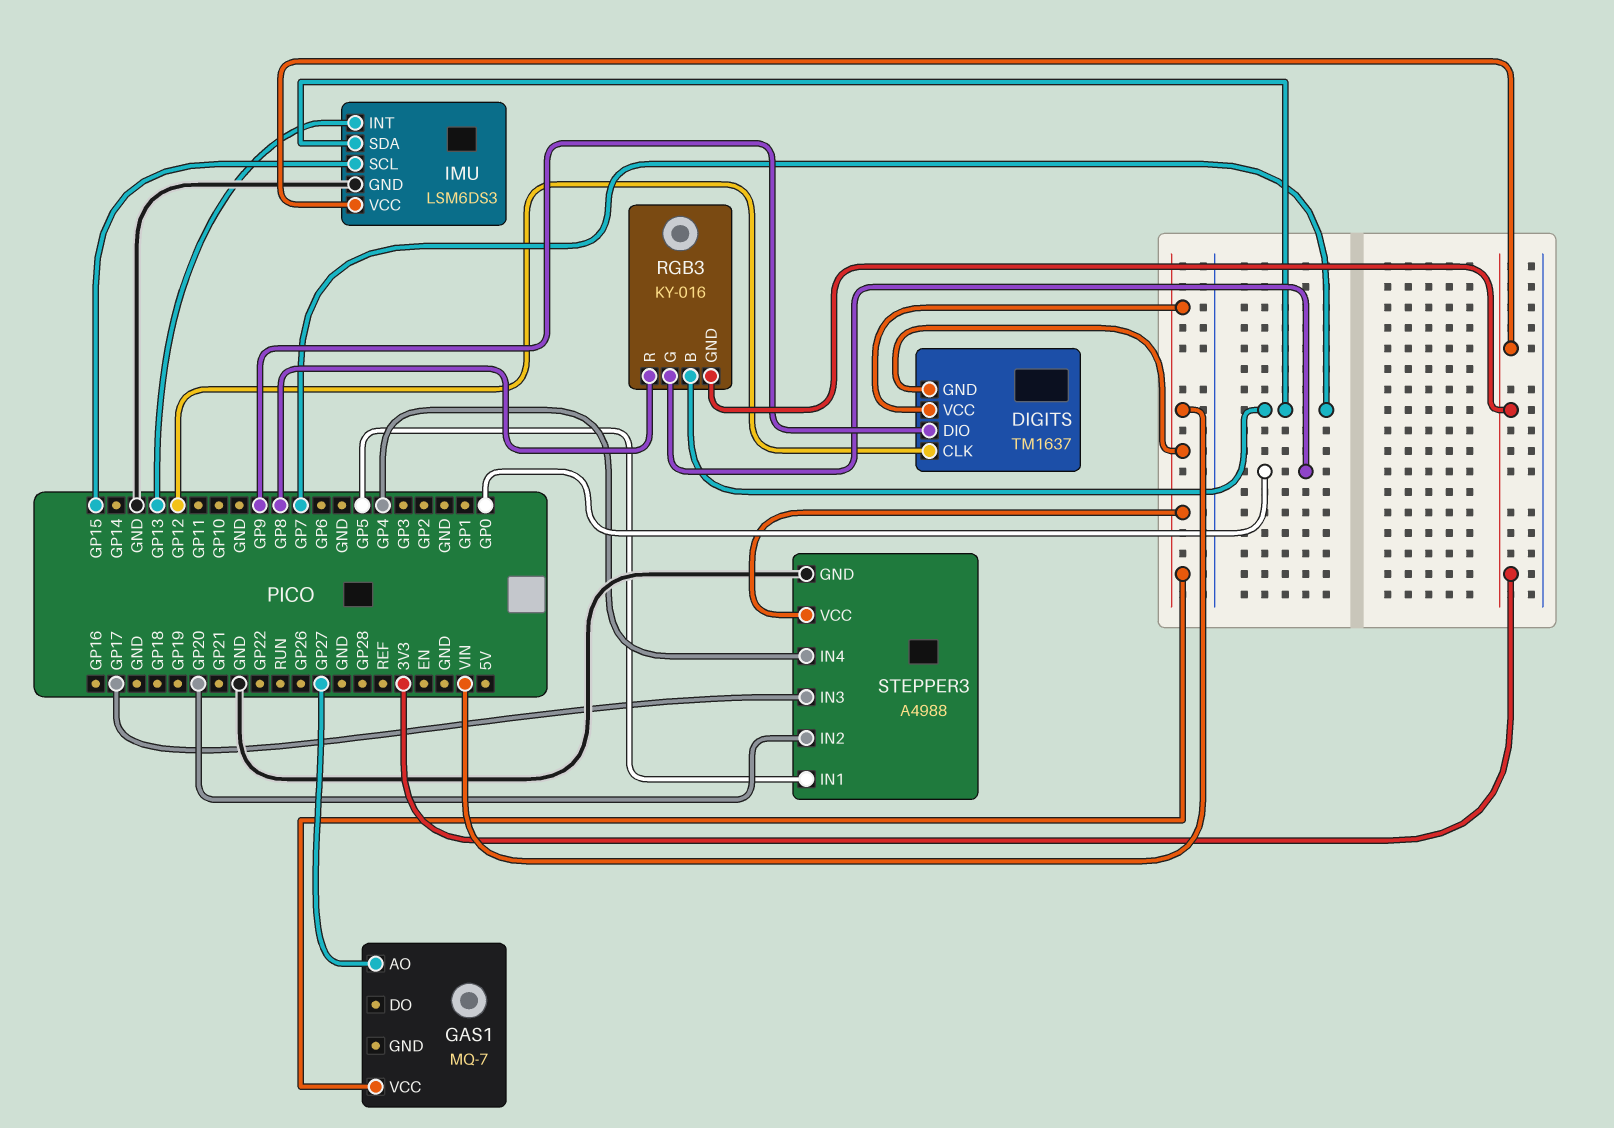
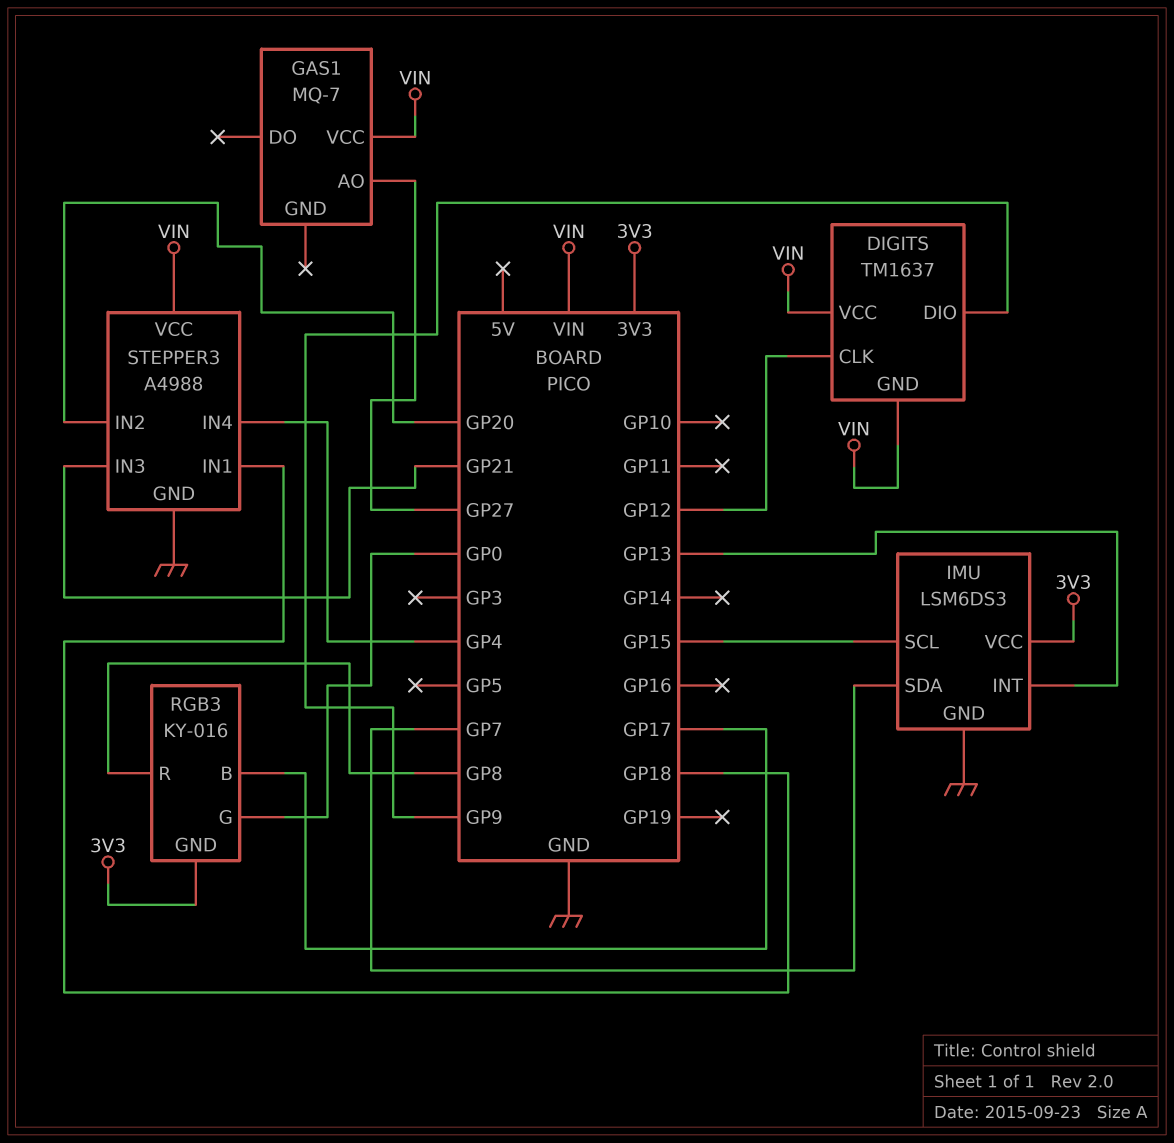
RGB3 pin B: GP7 -> GP17
STEPPER3 pin IN1: GP5 -> GP18
STEPPER3 pin IN3: GP17 -> GP21

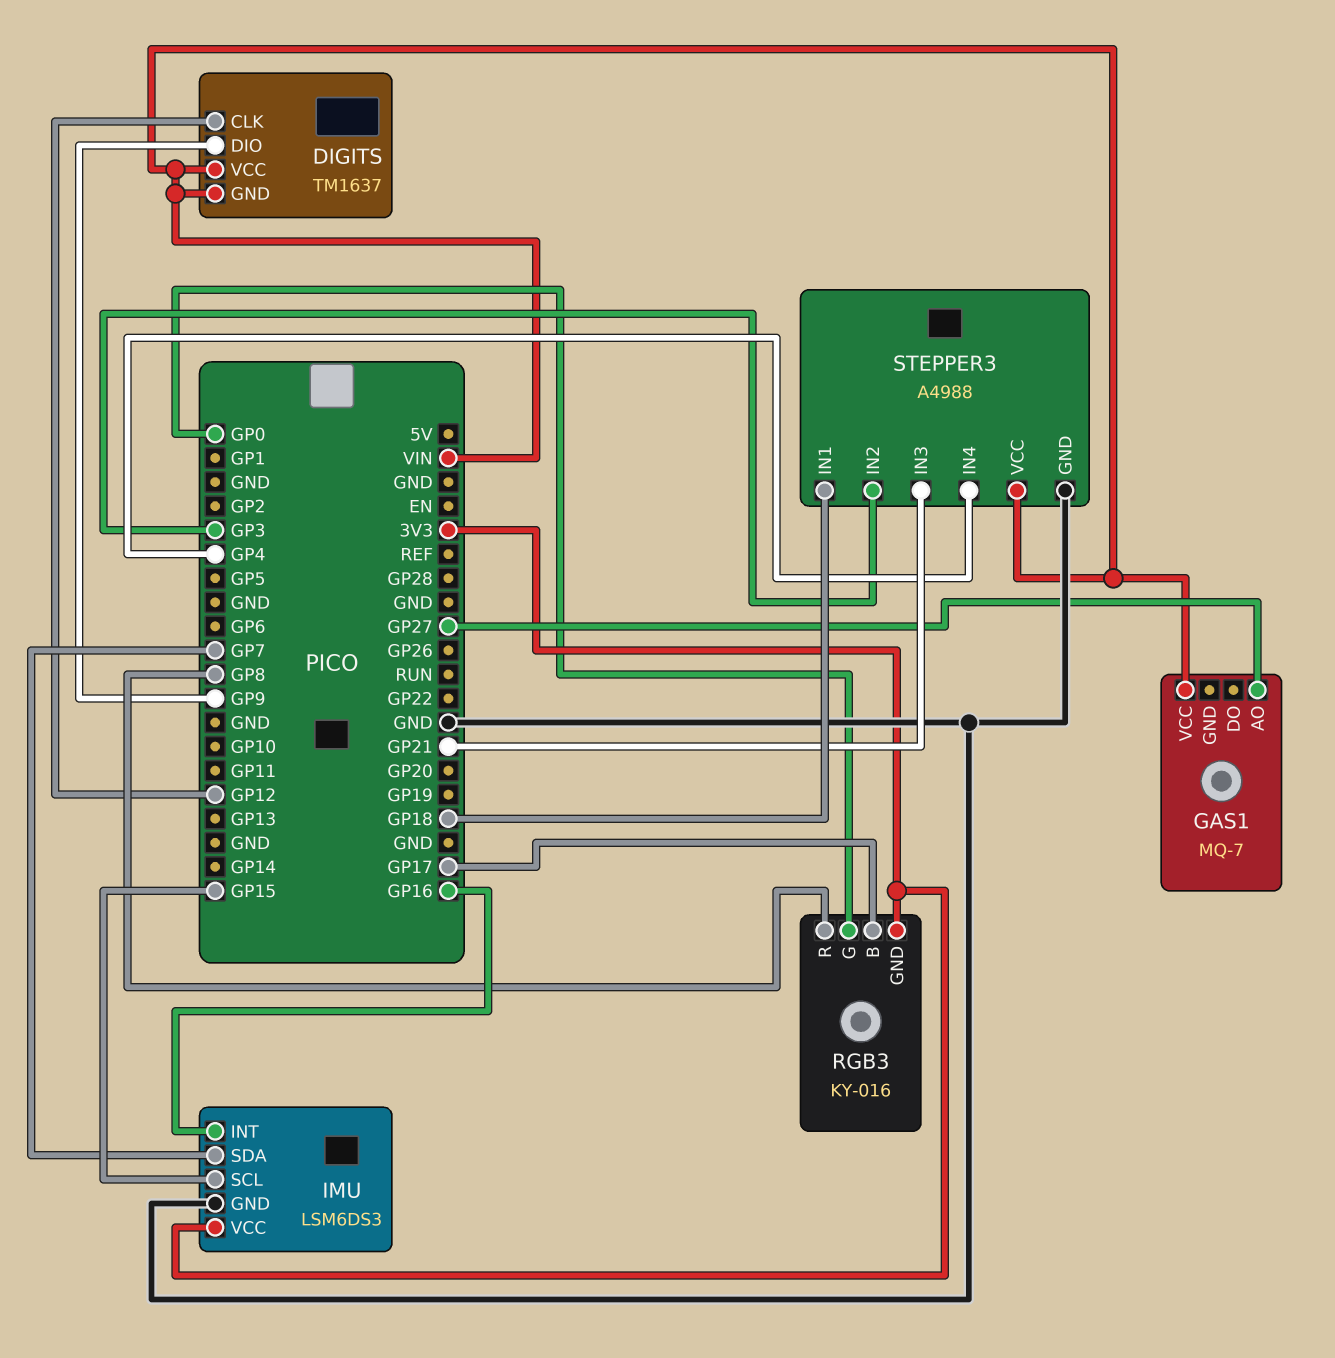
IMU pin INT: GP13 -> GP16
STEPPER3 pin IN2: GP20 -> GP3

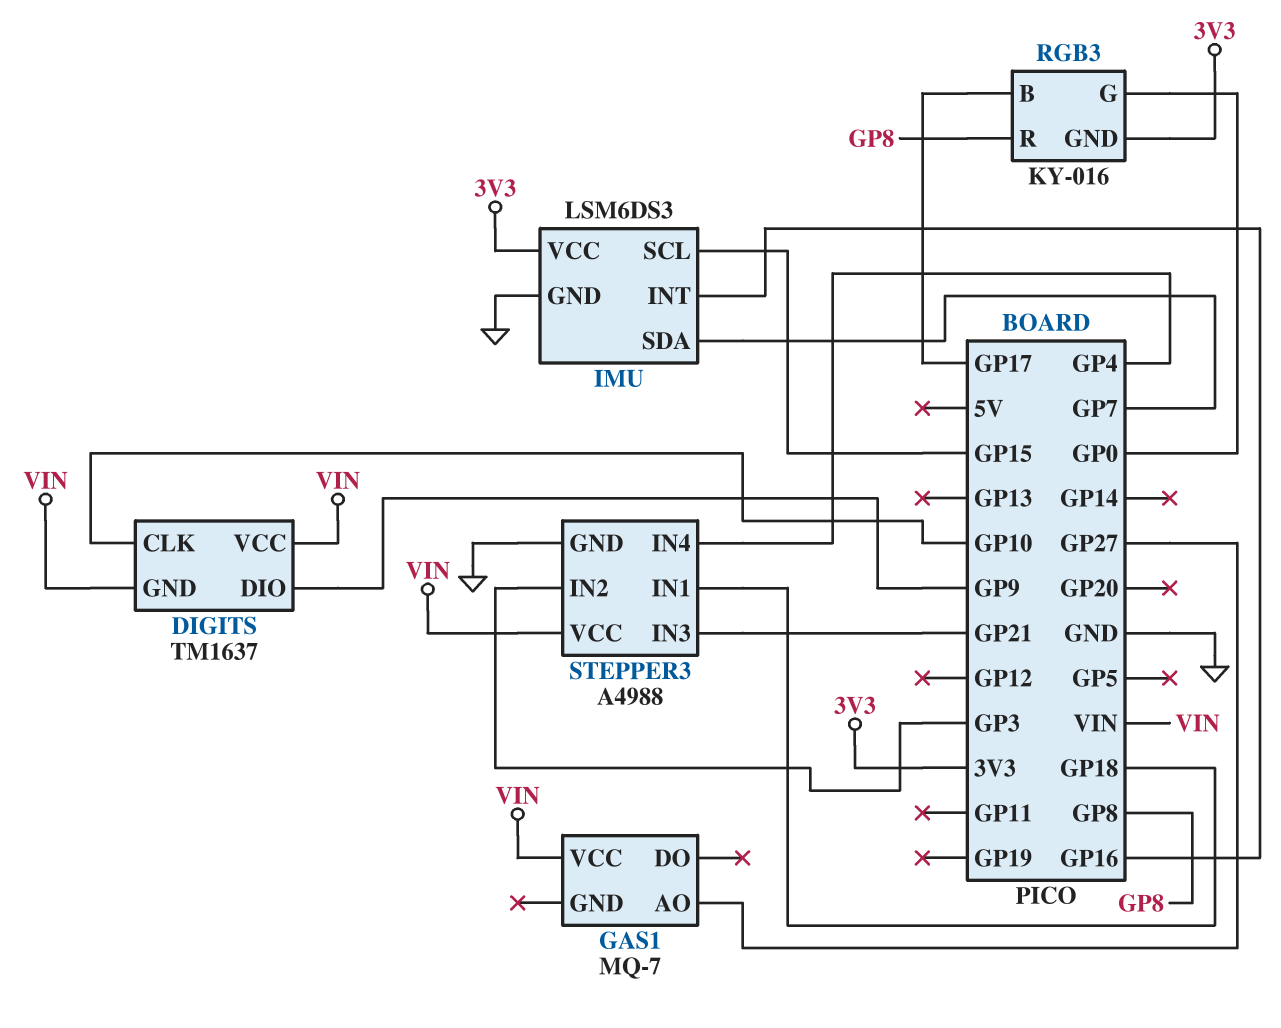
DIGITS pin CLK: GP12 -> GP10

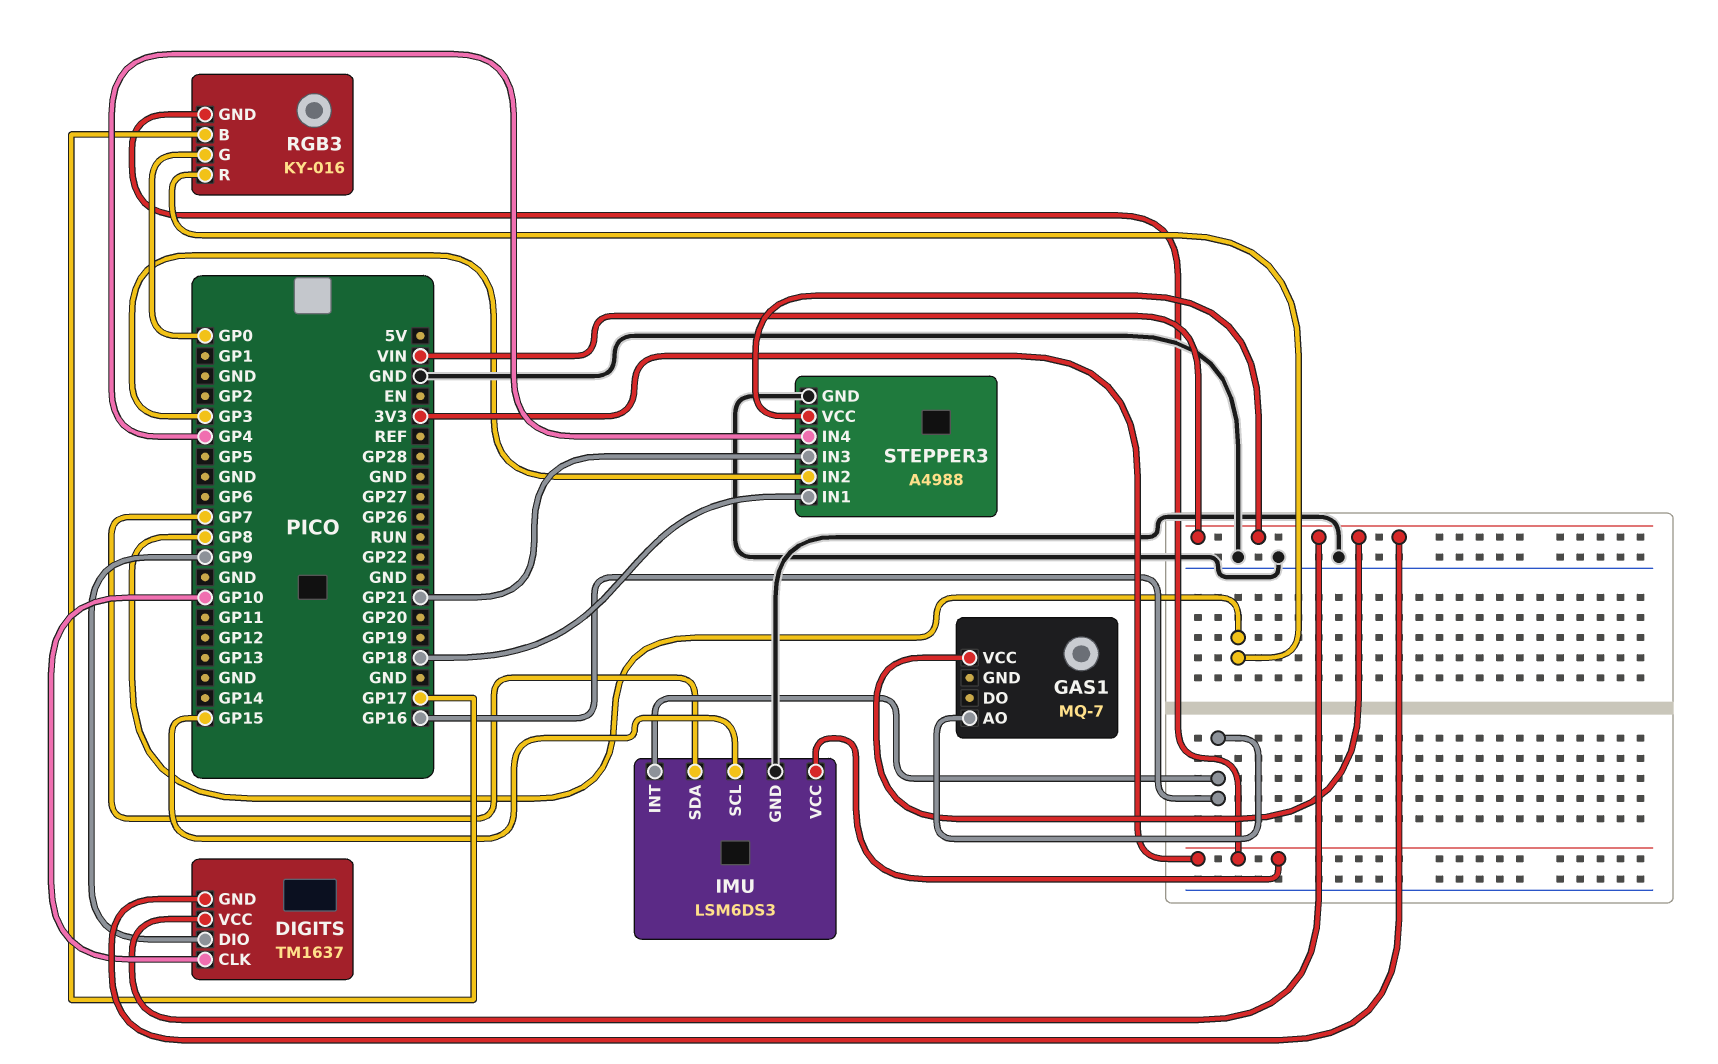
GAS1 pin AO: GP27 -> GP16

